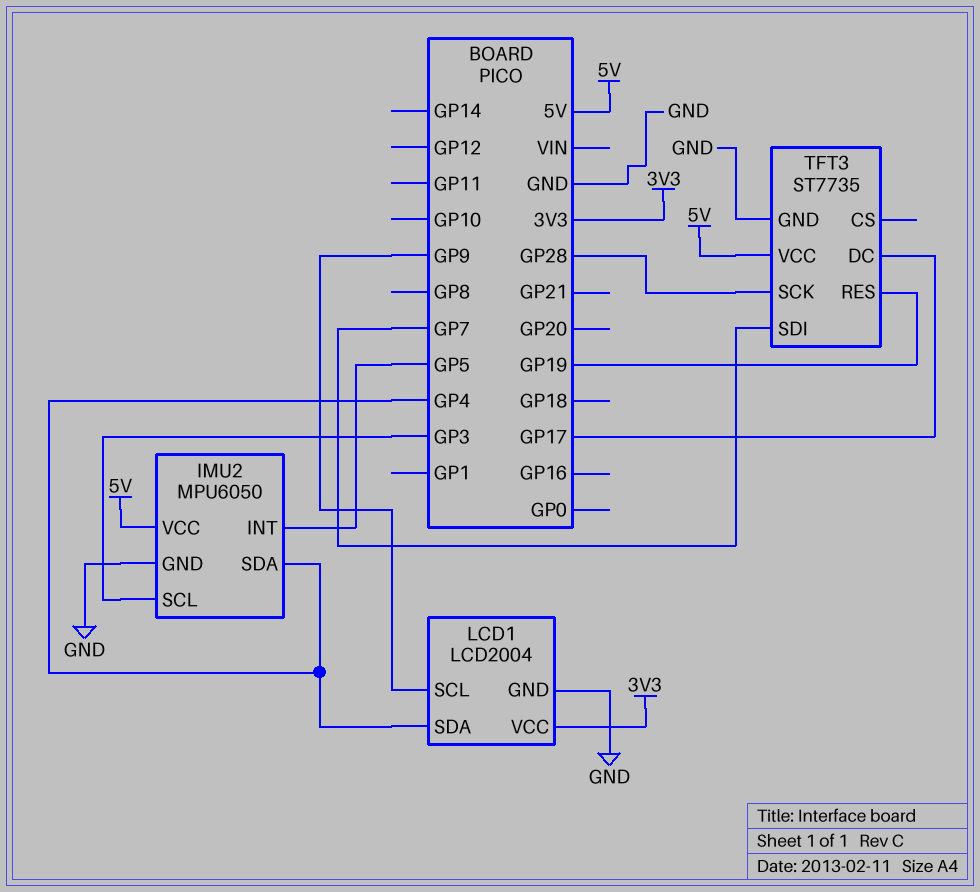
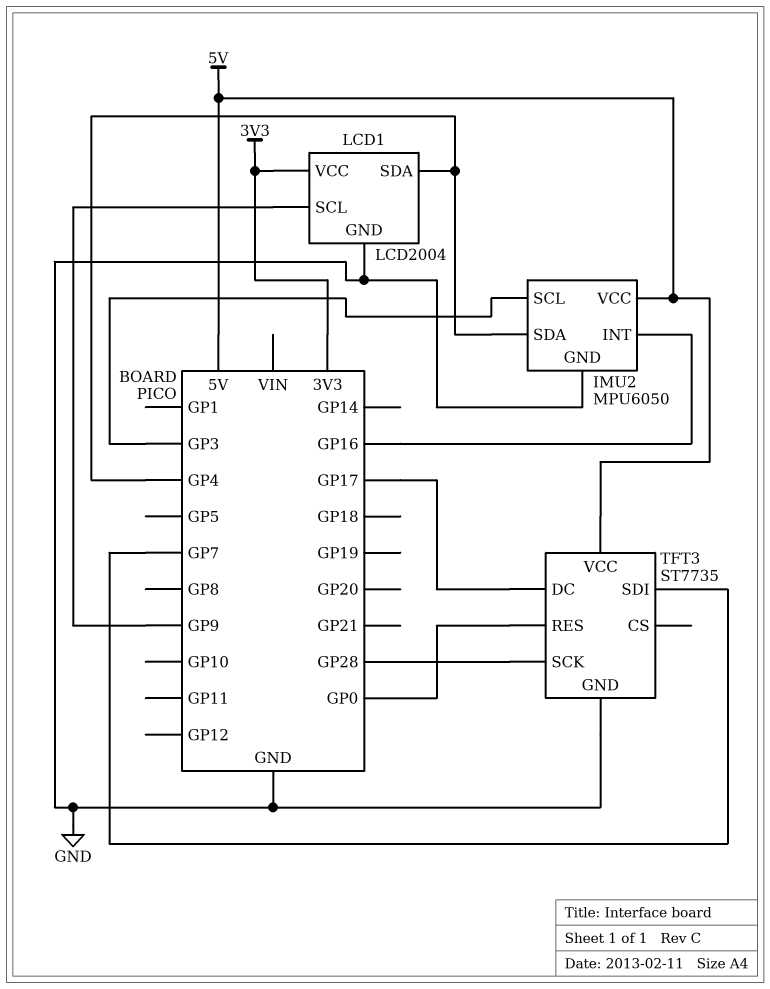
IMU2 pin INT: GP5 -> GP16
TFT3 pin RES: GP19 -> GP0

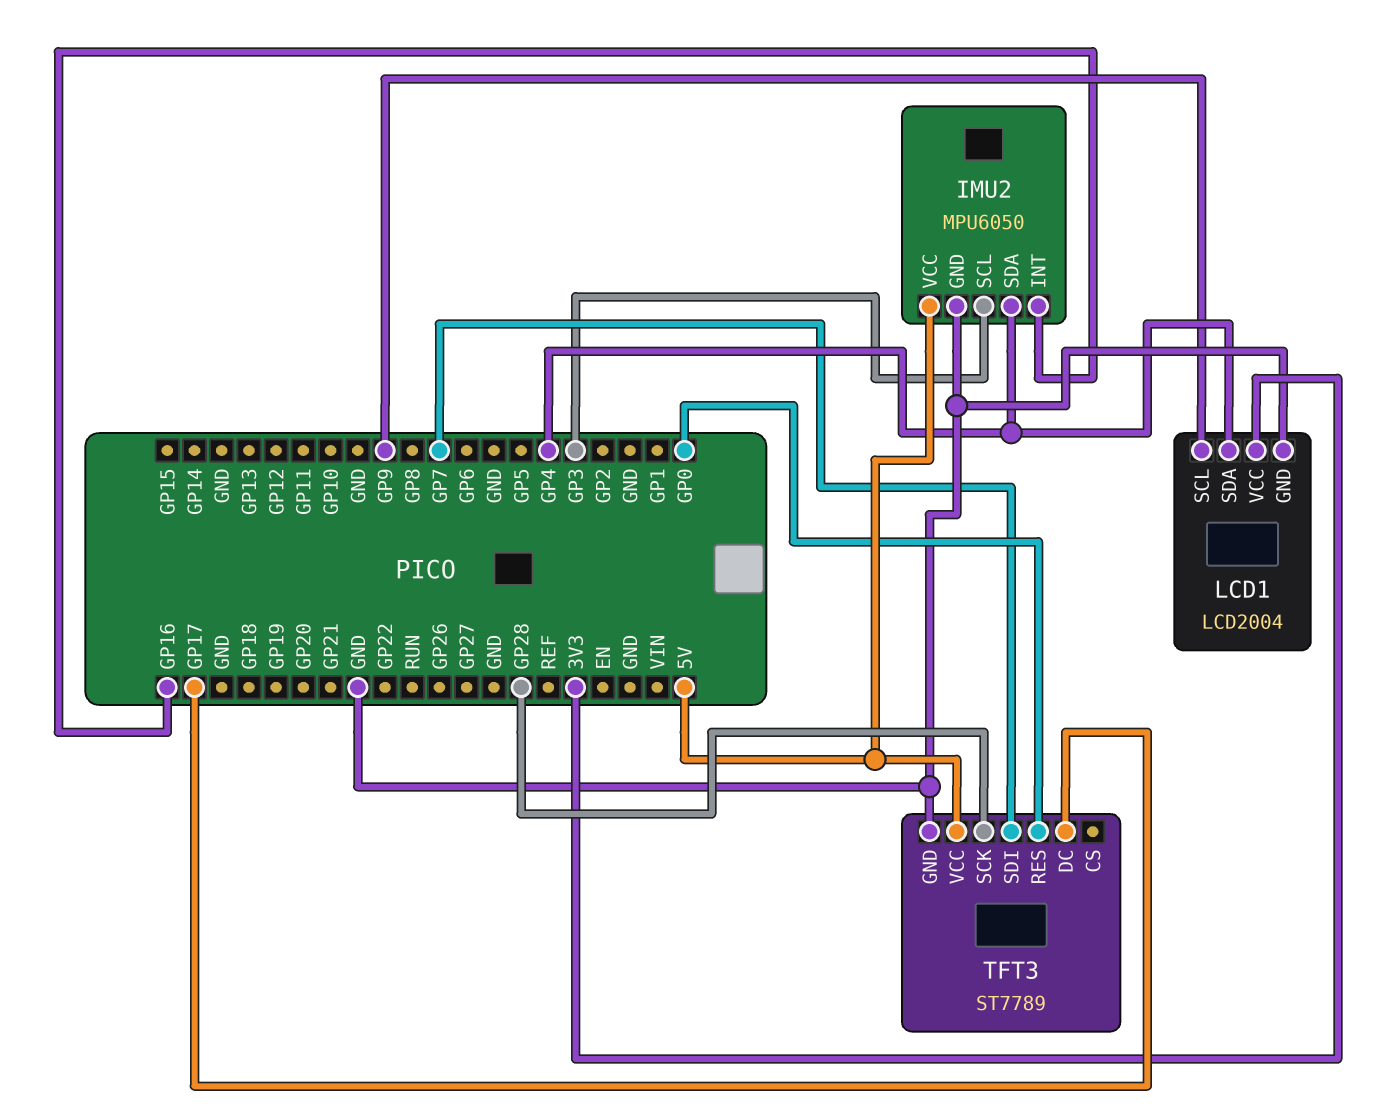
TFT3: ST7735 -> ST7789

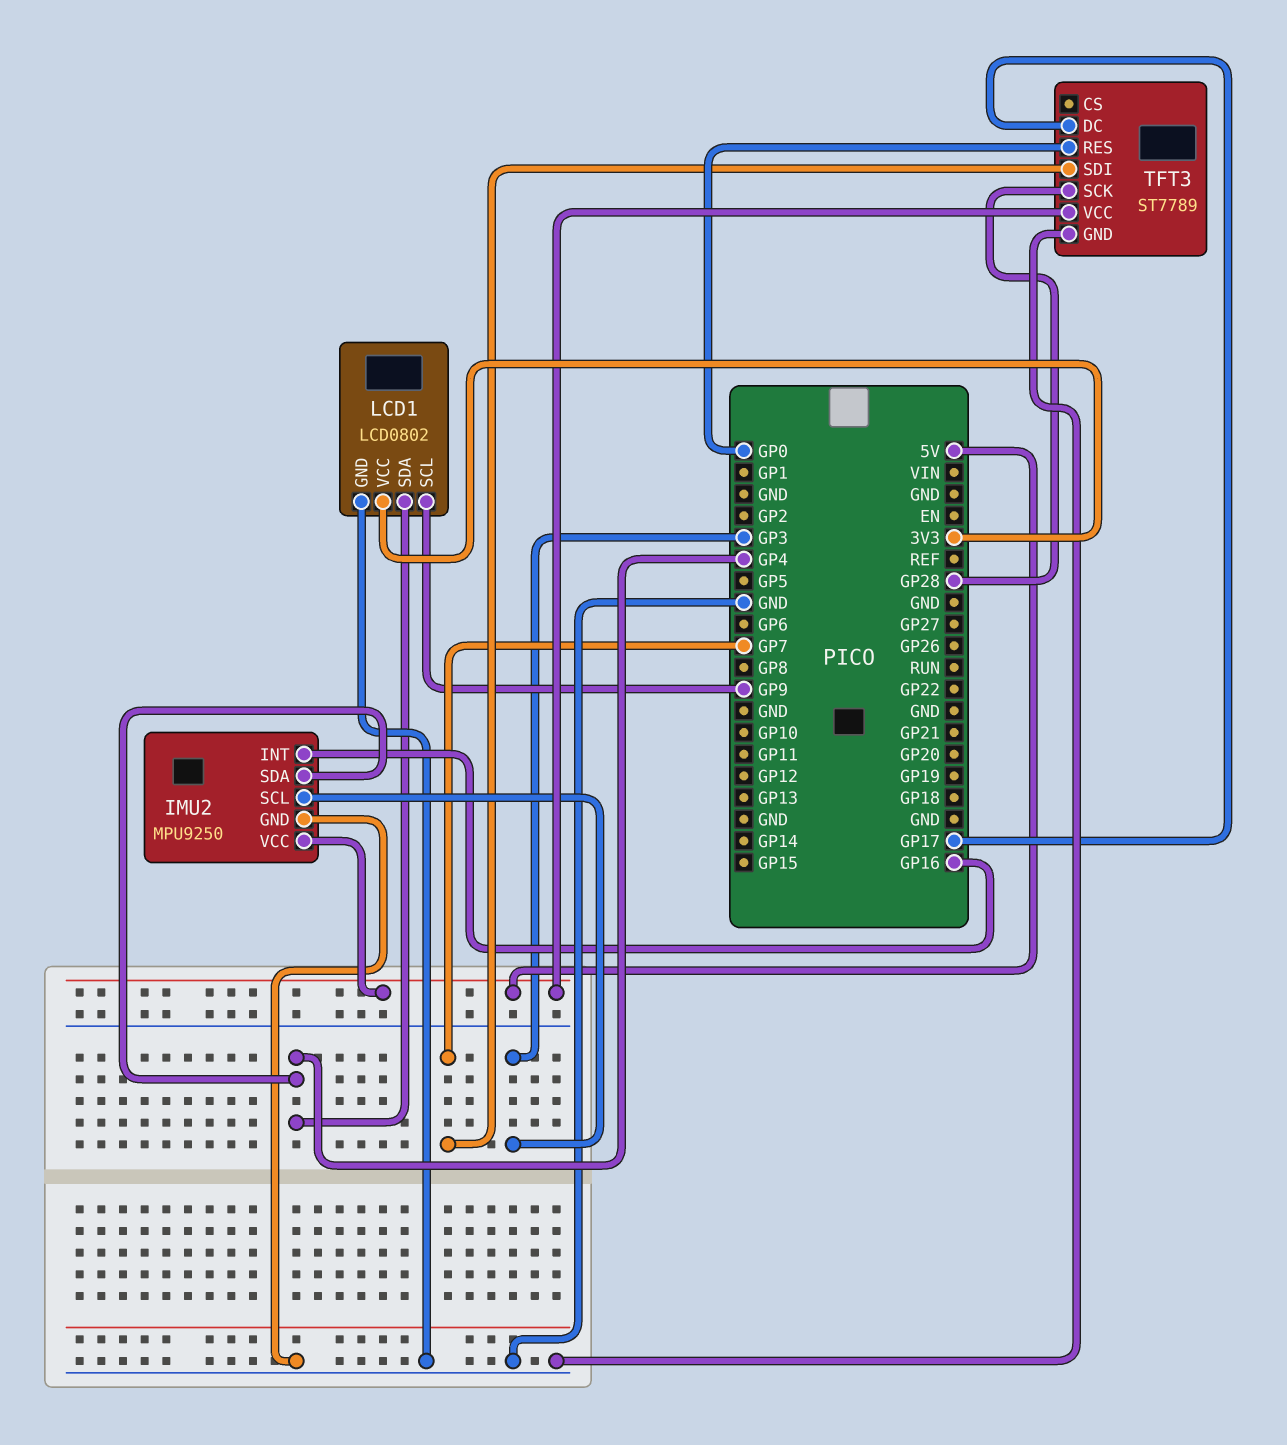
IMU2: MPU6050 -> MPU9250
LCD1: LCD2004 -> LCD0802

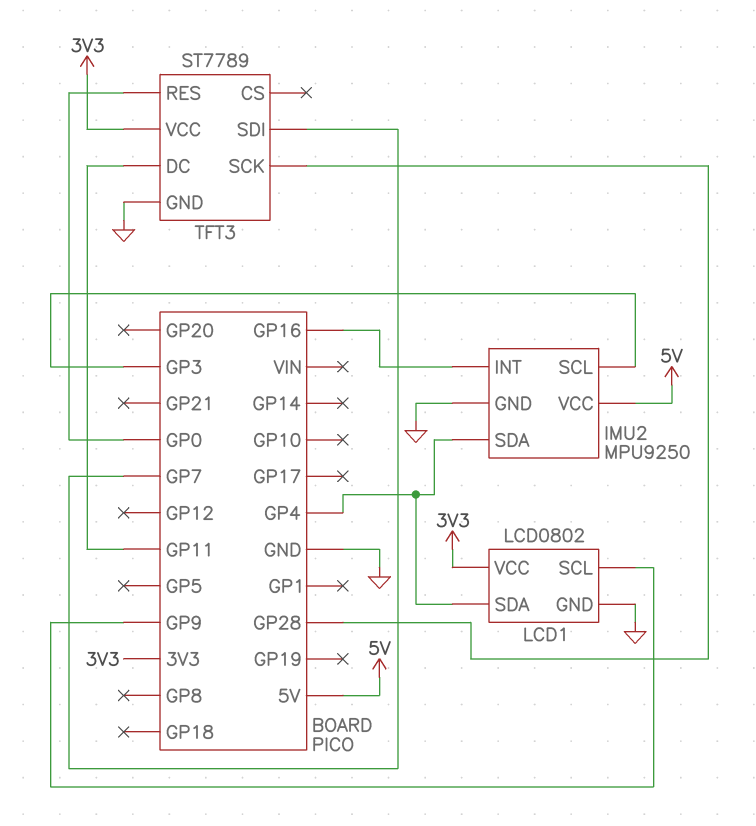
TFT3 pin DC: GP17 -> GP11
TFT3 pin VCC: 5V -> 3V3

